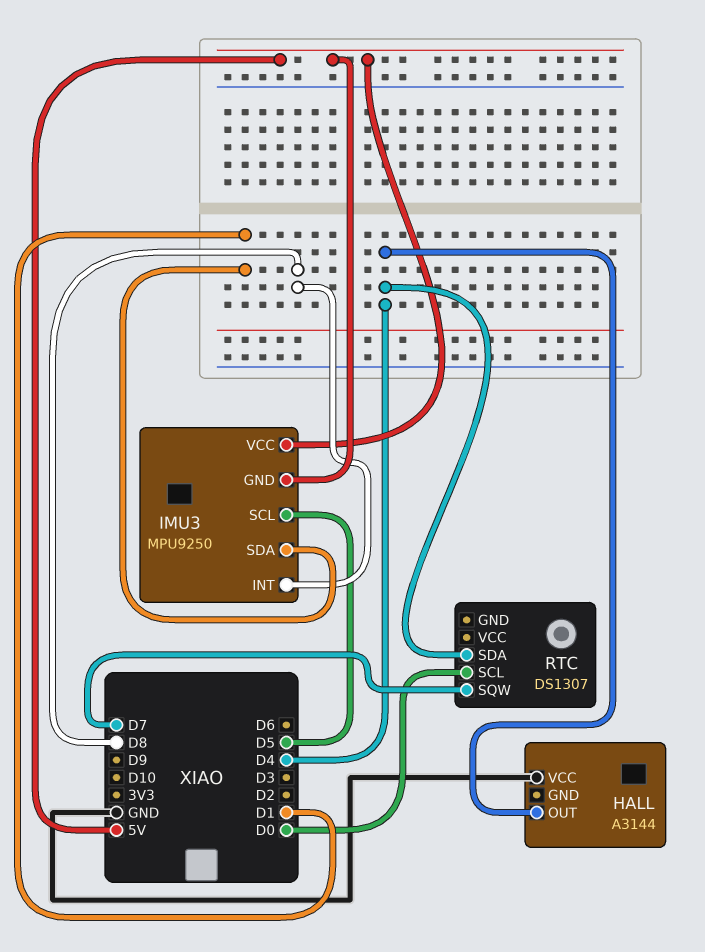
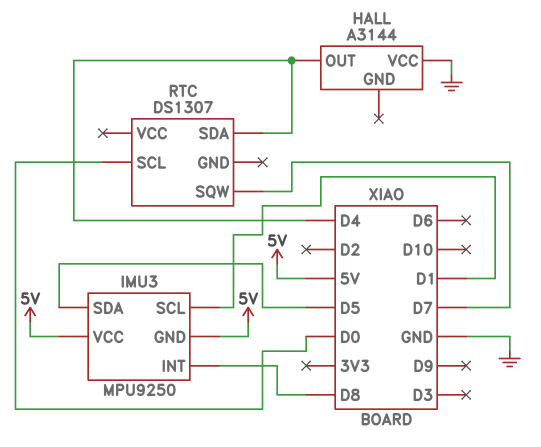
IMU3 pin SCL: D5 -> D1
IMU3 pin SDA: D1 -> D5

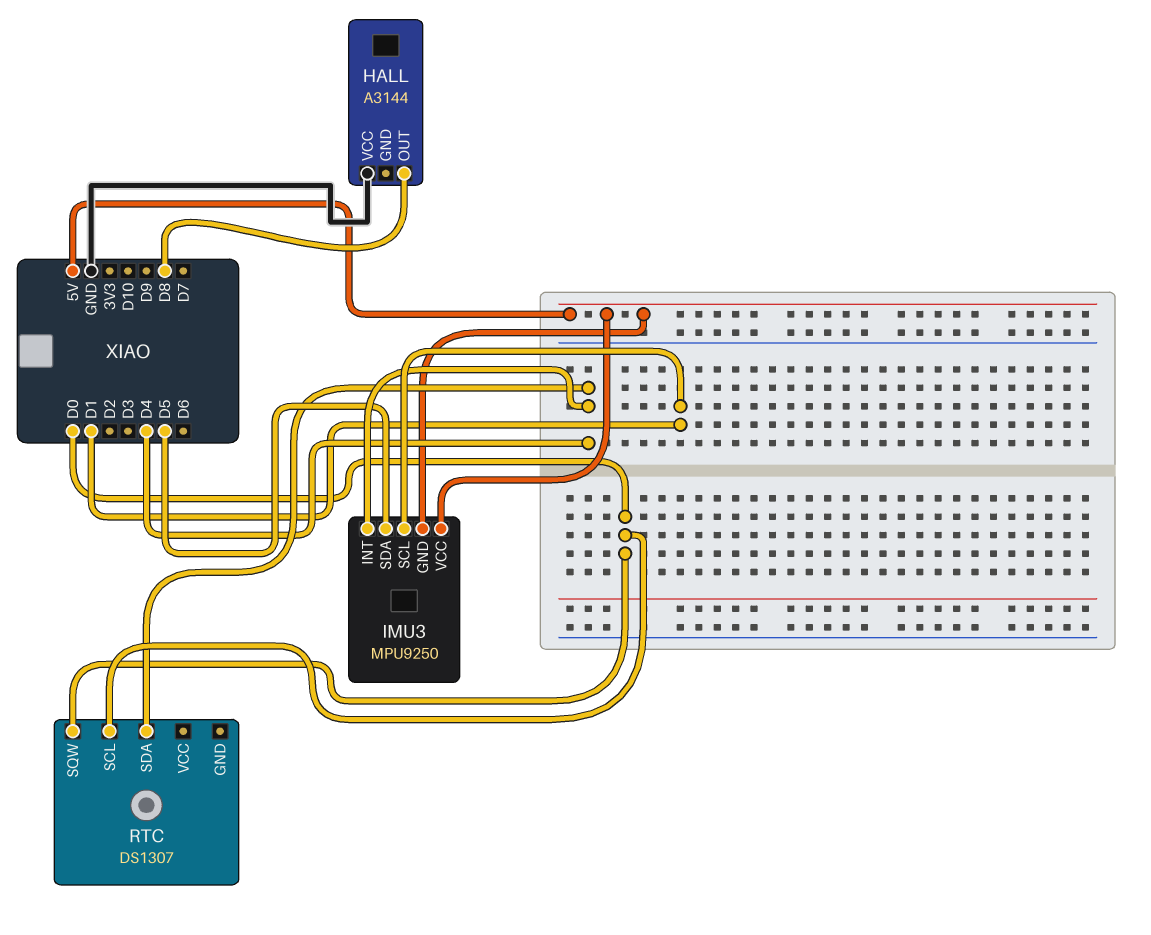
HALL pin OUT: D4 -> D8
IMU3 pin INT: D8 -> D4
RTC pin SQW: D7 -> D0

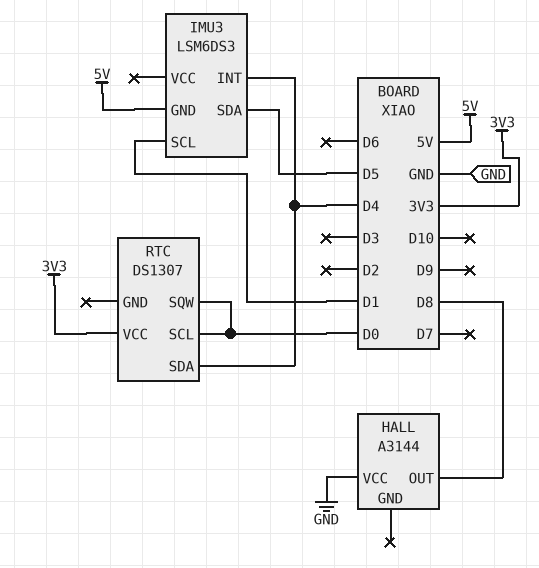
IMU3: MPU9250 -> LSM6DS3
IMU3 pin VCC: 5V -> none
RTC pin VCC: none -> 3V3

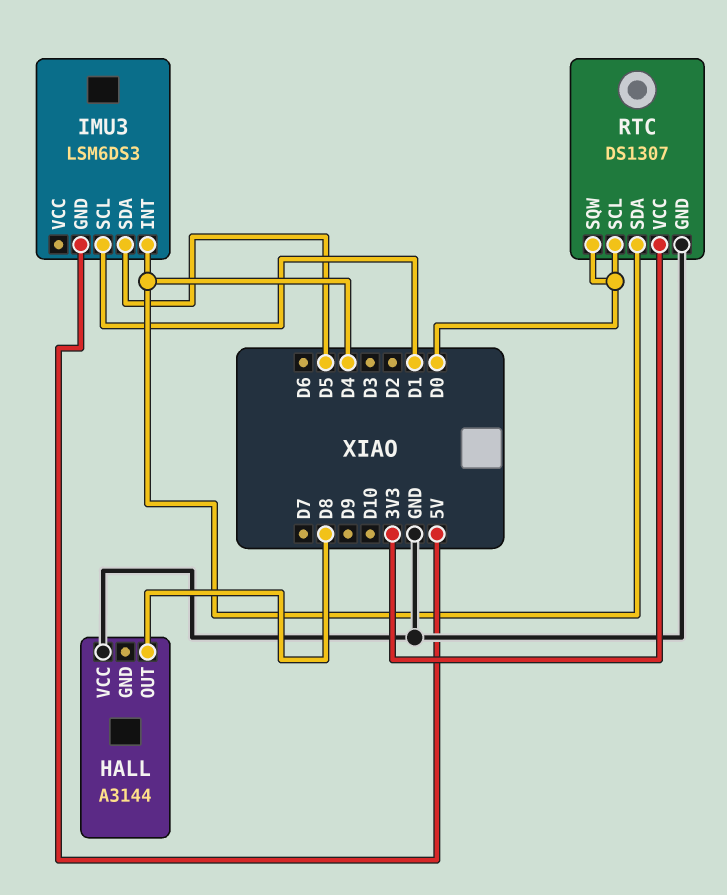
RTC pin GND: none -> GND

